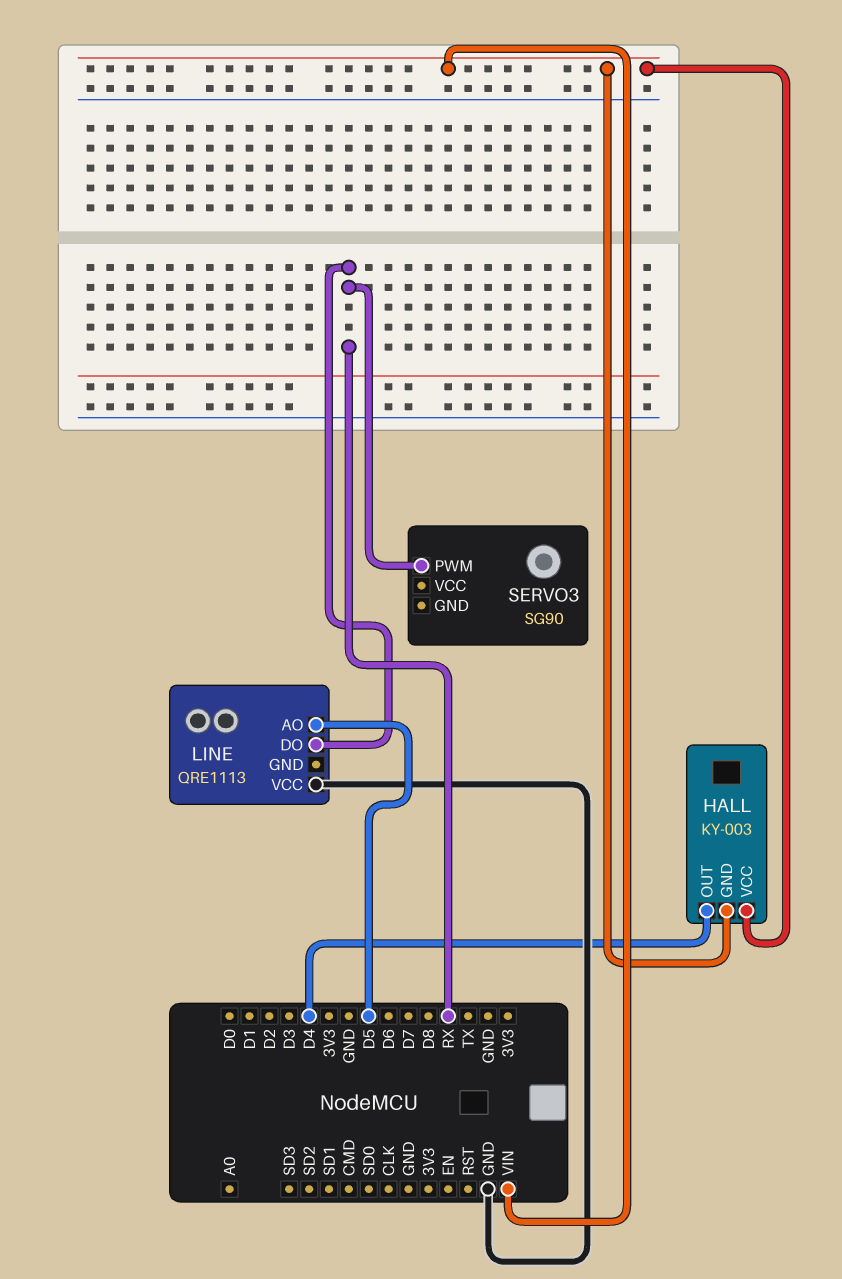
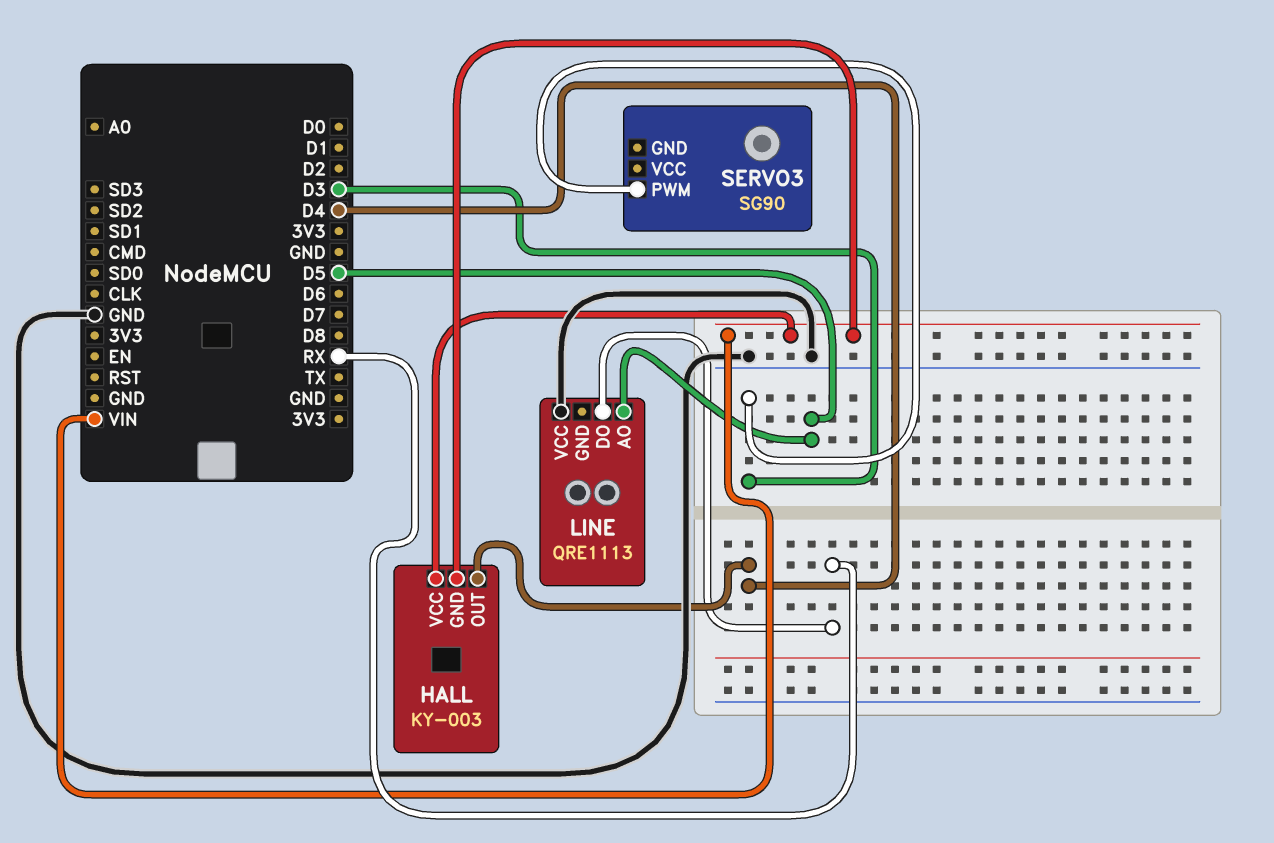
SERVO3 pin PWM: RX -> D3

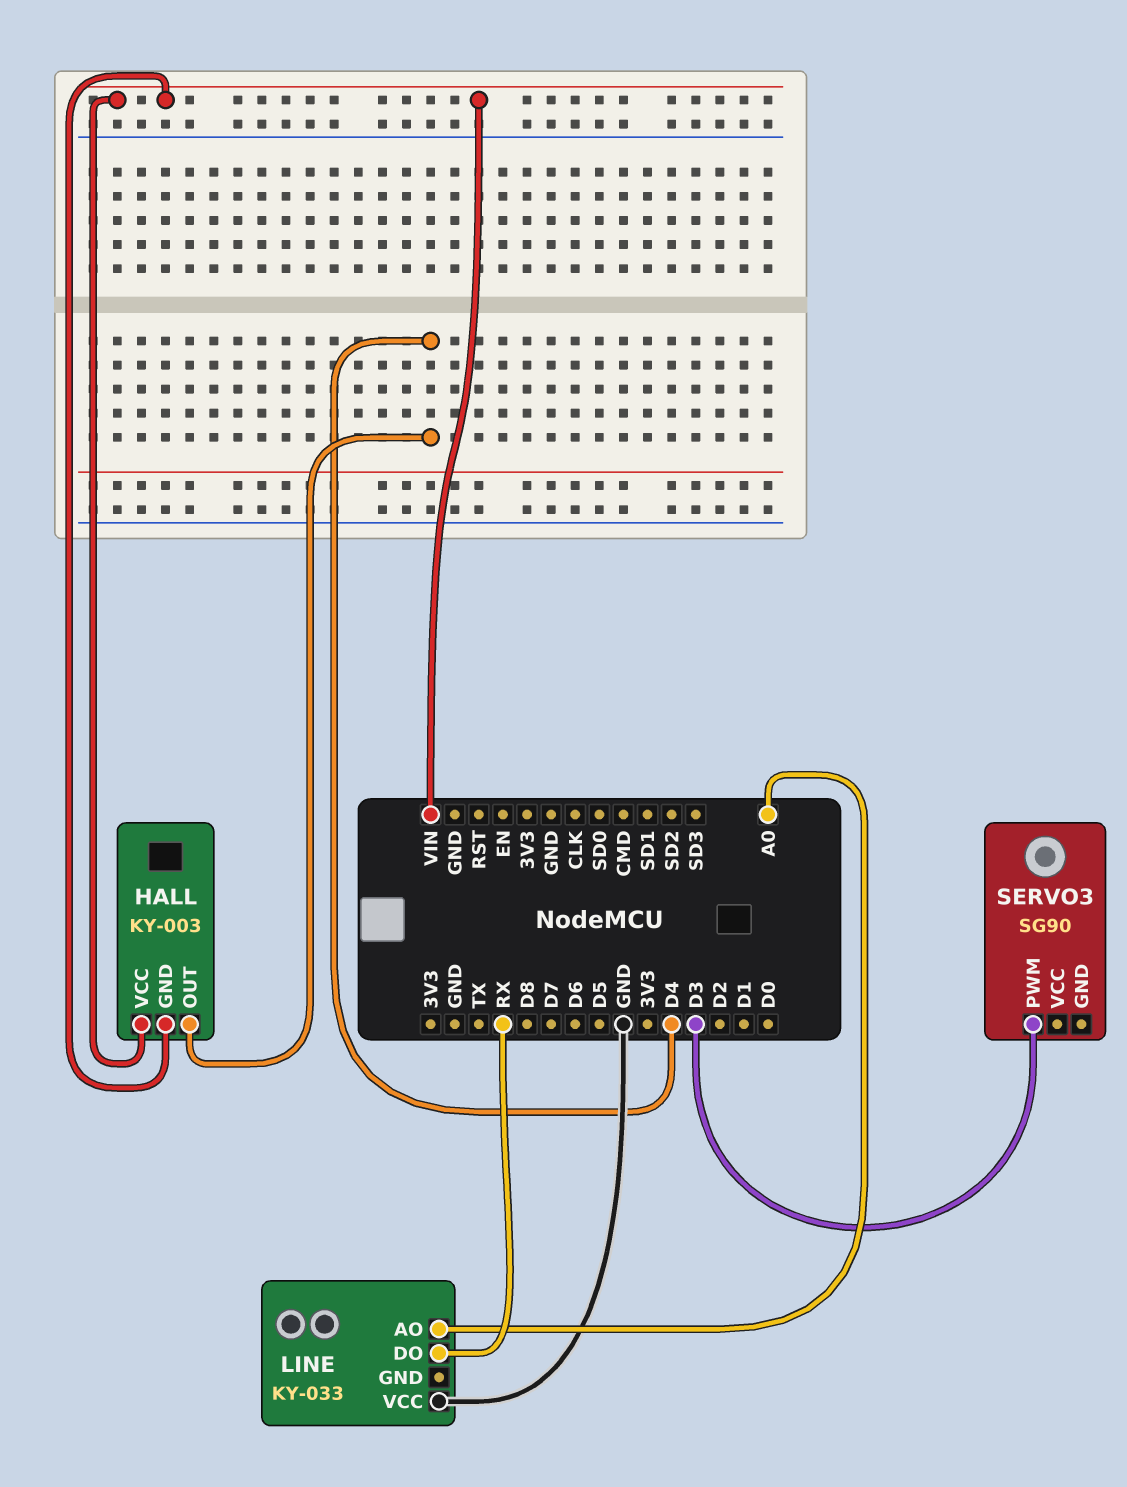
LINE: QRE1113 -> KY-033
LINE pin AO: D5 -> A0

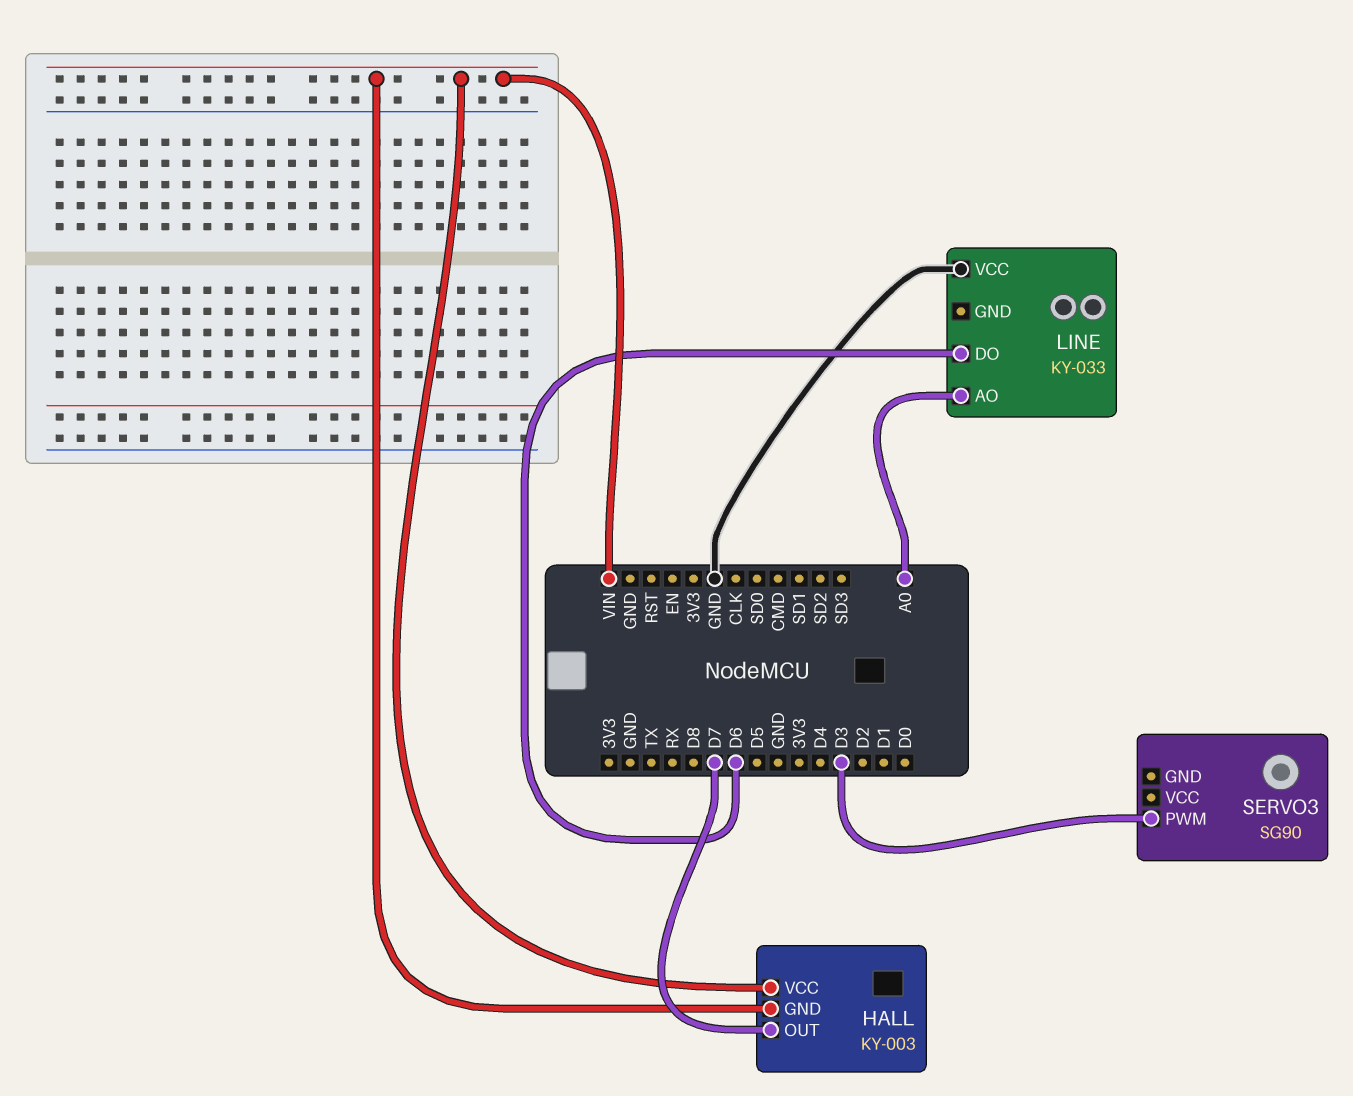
HALL pin OUT: D4 -> D7
LINE pin DO: RX -> D6

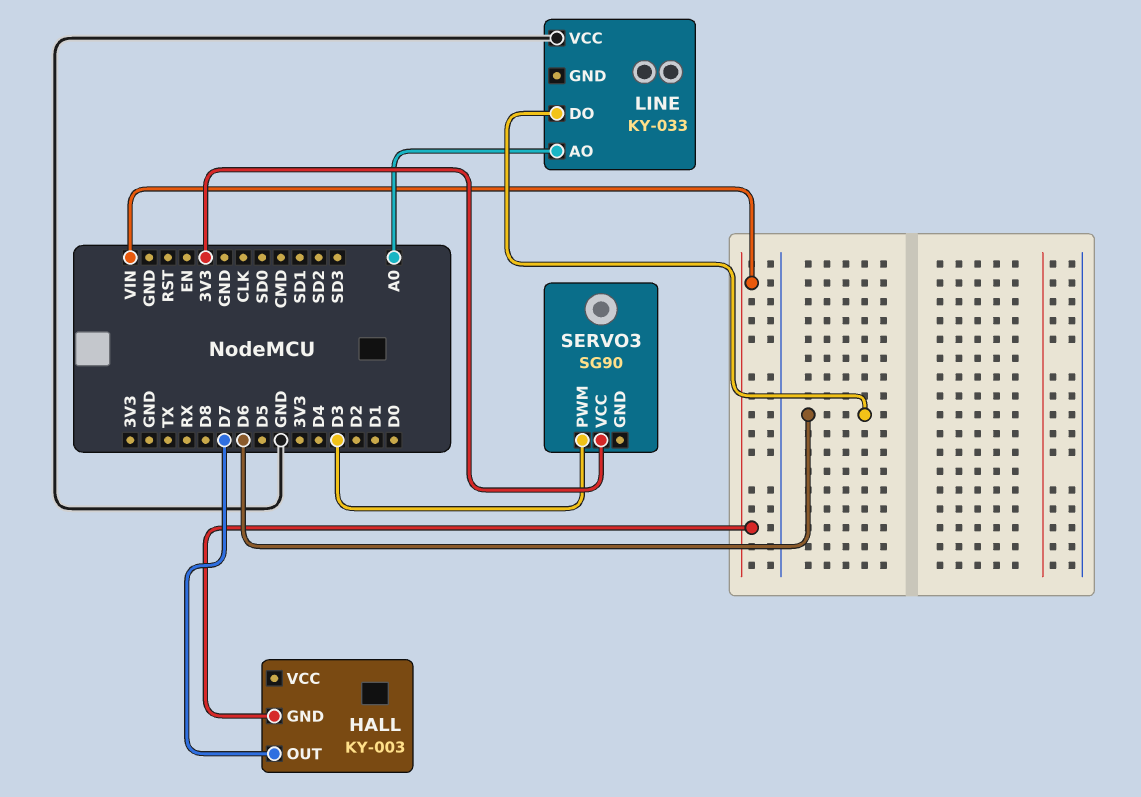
HALL pin VCC: VIN -> none
SERVO3 pin VCC: none -> 3V3

